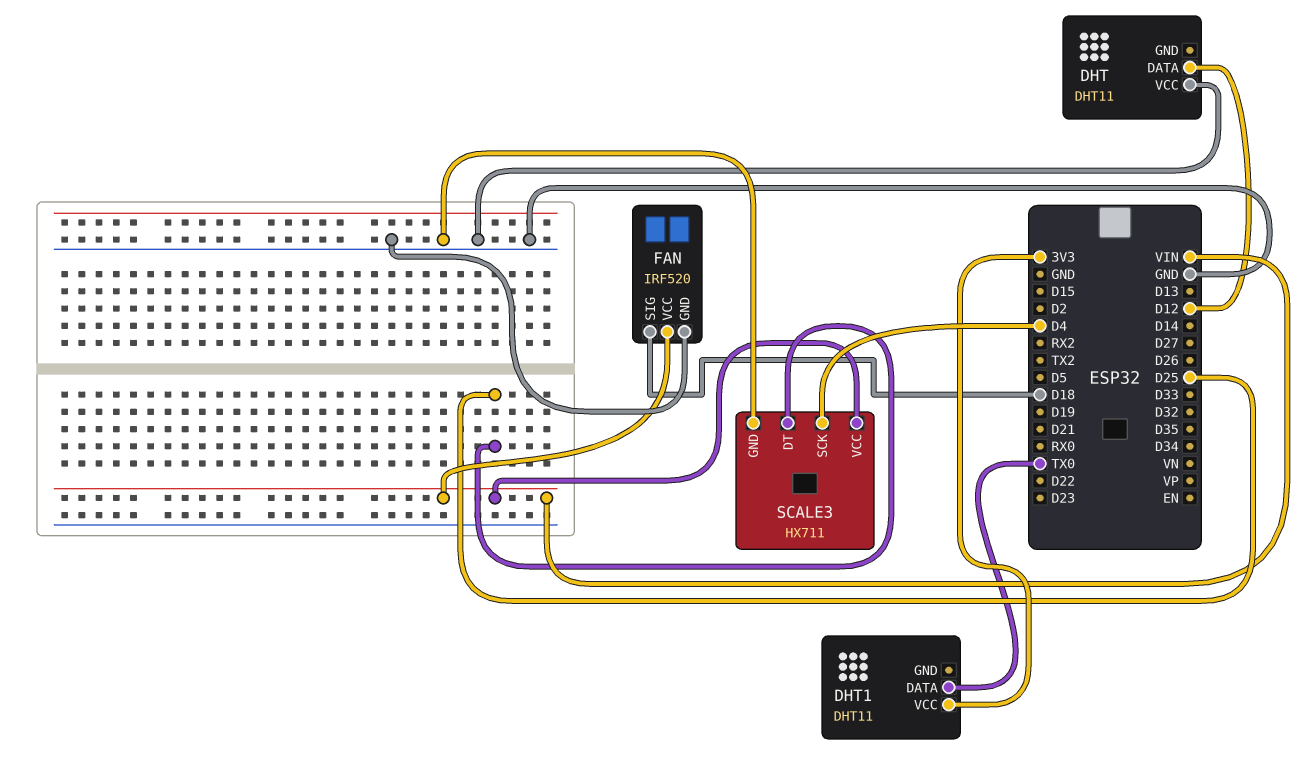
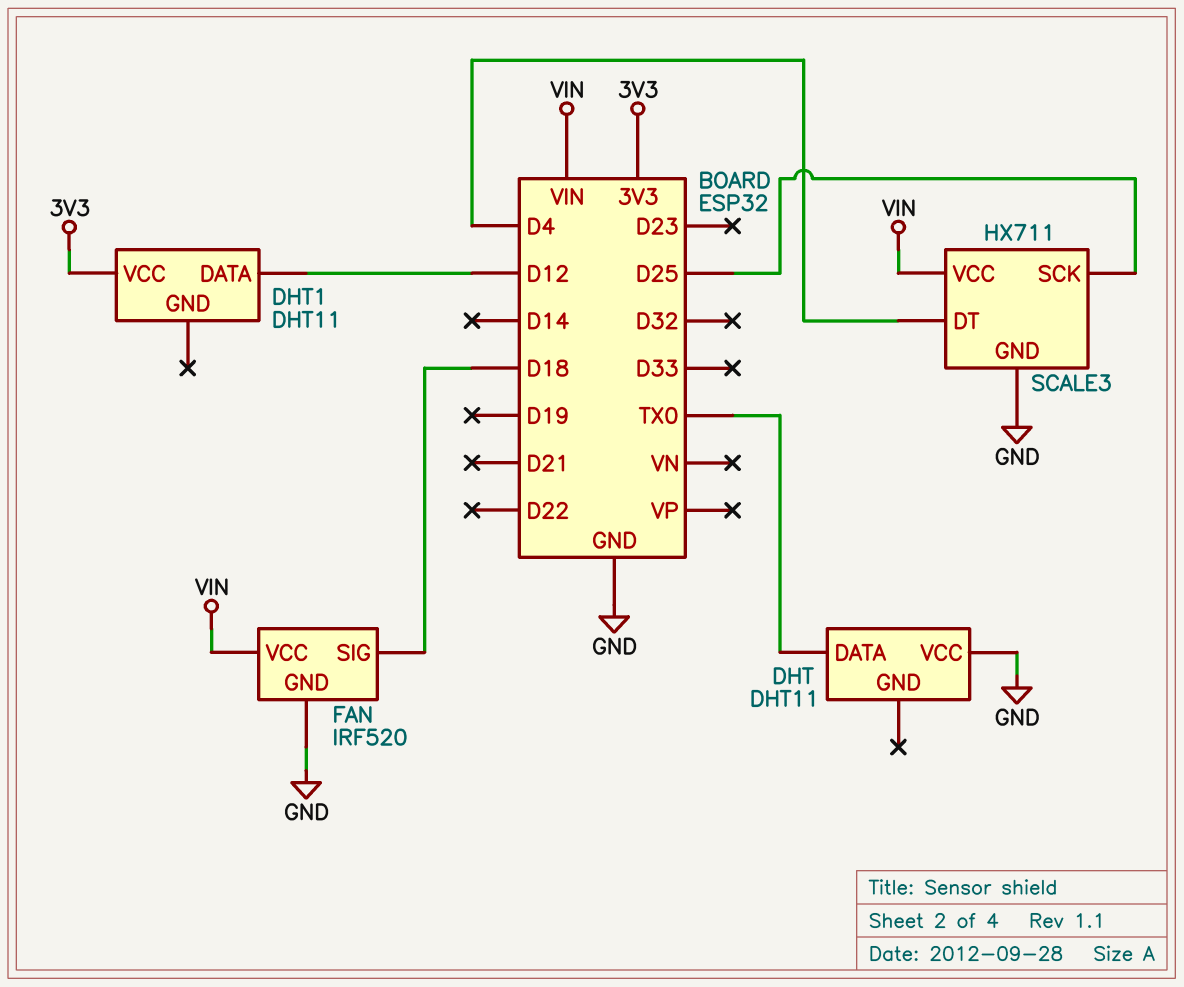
DHT pin DATA: D12 -> TX0
DHT1 pin DATA: TX0 -> D12
SCALE3 pin DT: D25 -> D4
SCALE3 pin SCK: D4 -> D25

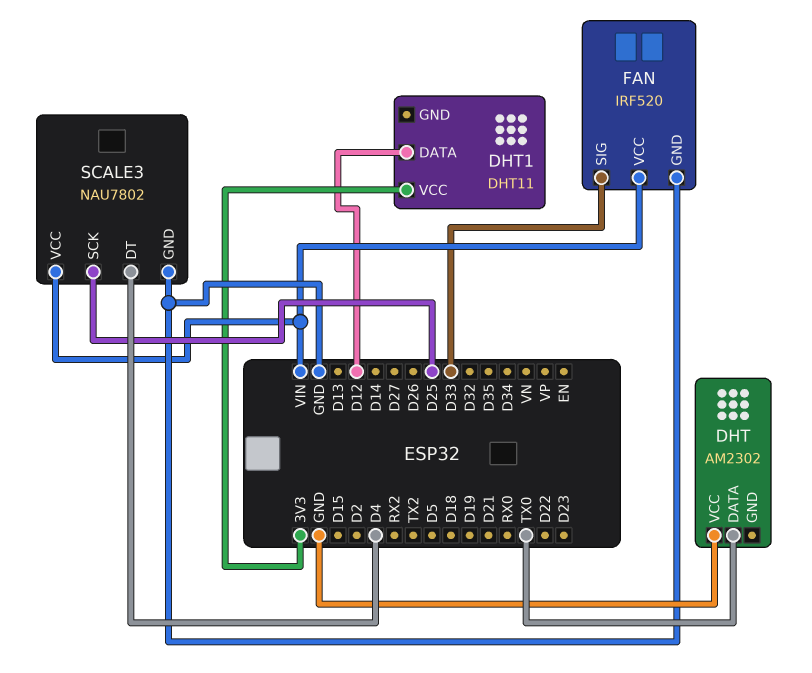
DHT: DHT11 -> AM2302
FAN pin SIG: D18 -> D33
SCALE3: HX711 -> NAU7802

